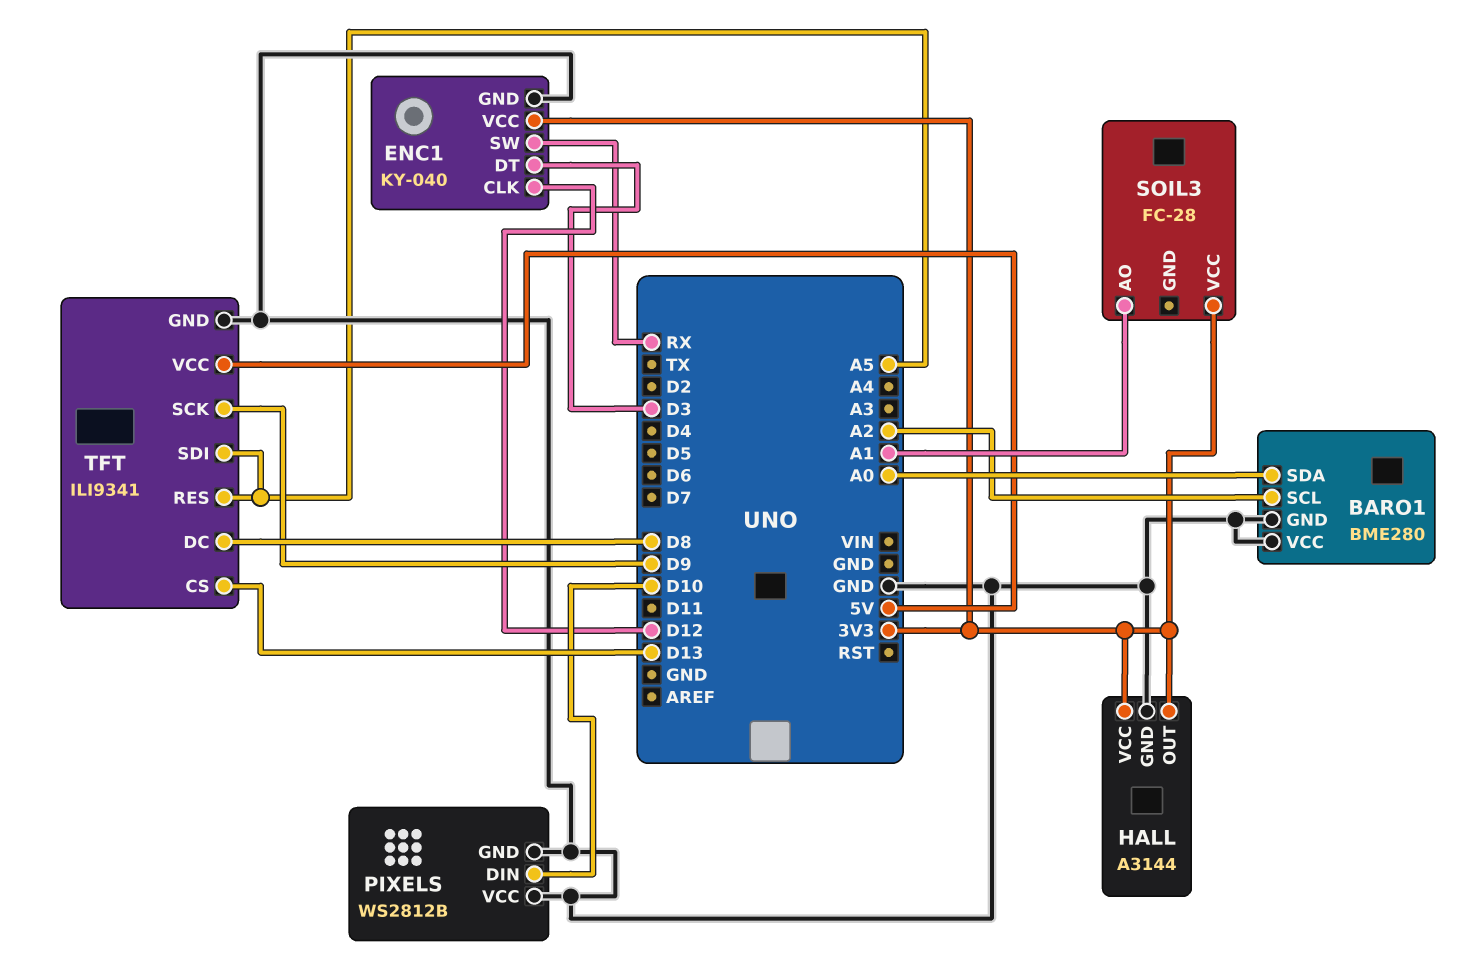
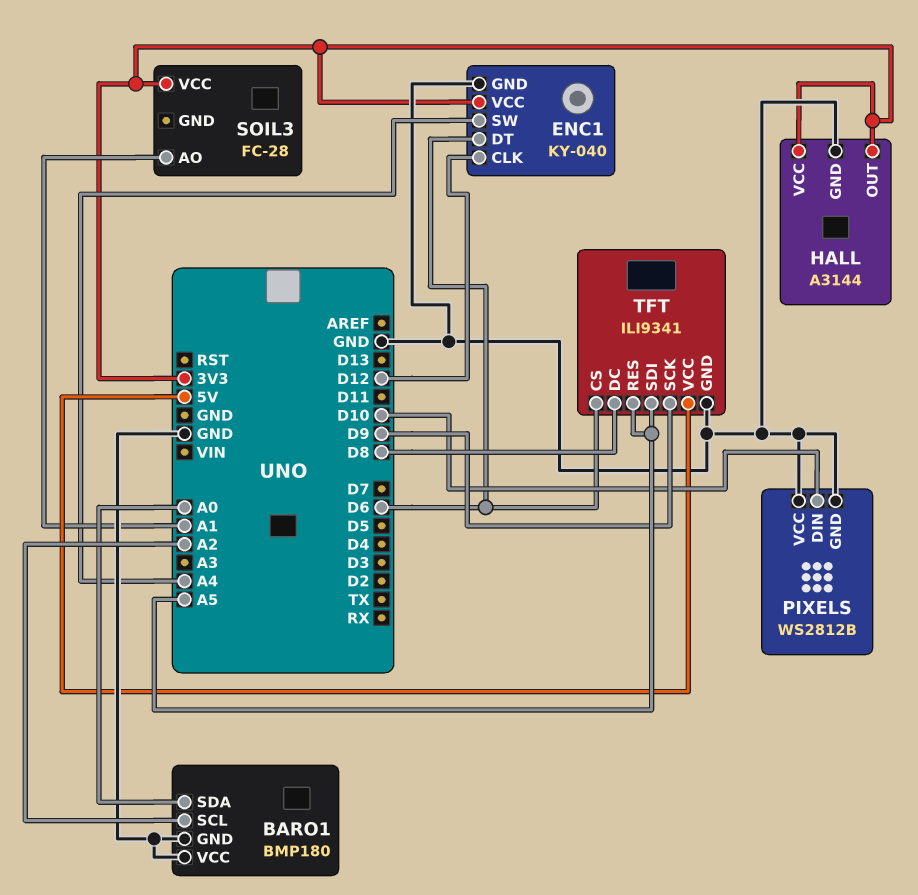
BARO1: BME280 -> BMP180
ENC1 pin DT: D3 -> D6
ENC1 pin SW: RX -> A4
TFT pin CS: D13 -> D6

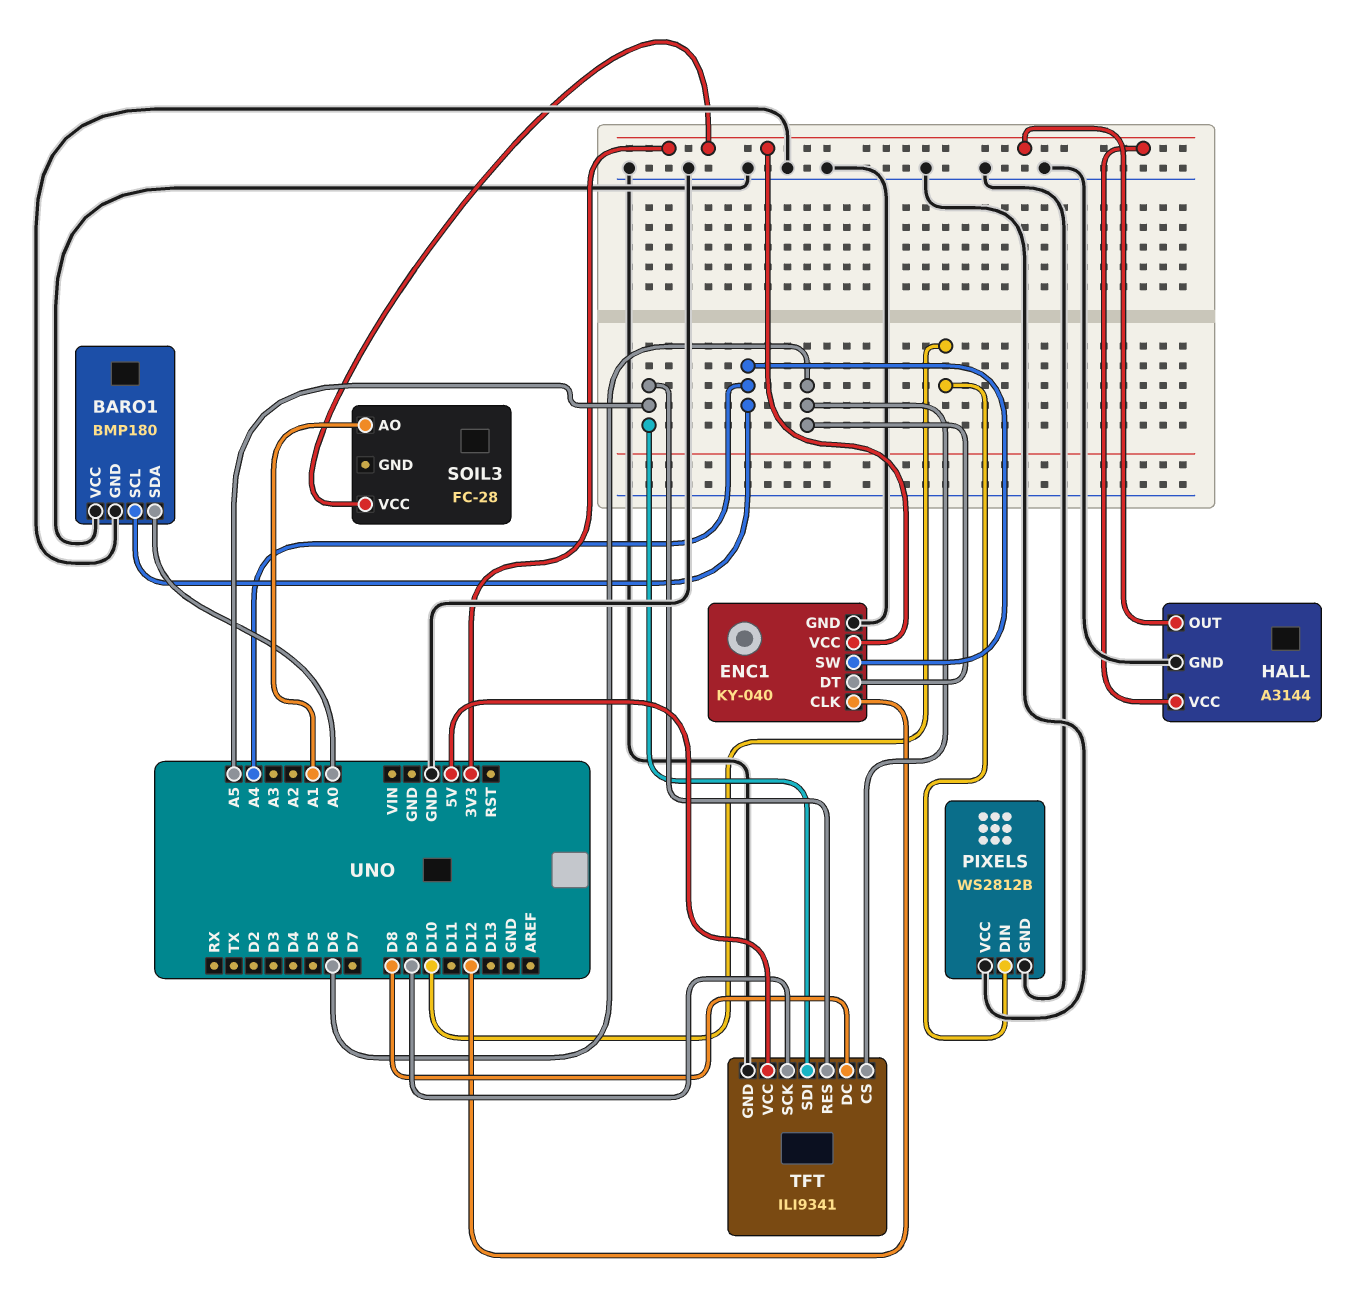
BARO1 pin SCL: A2 -> A4

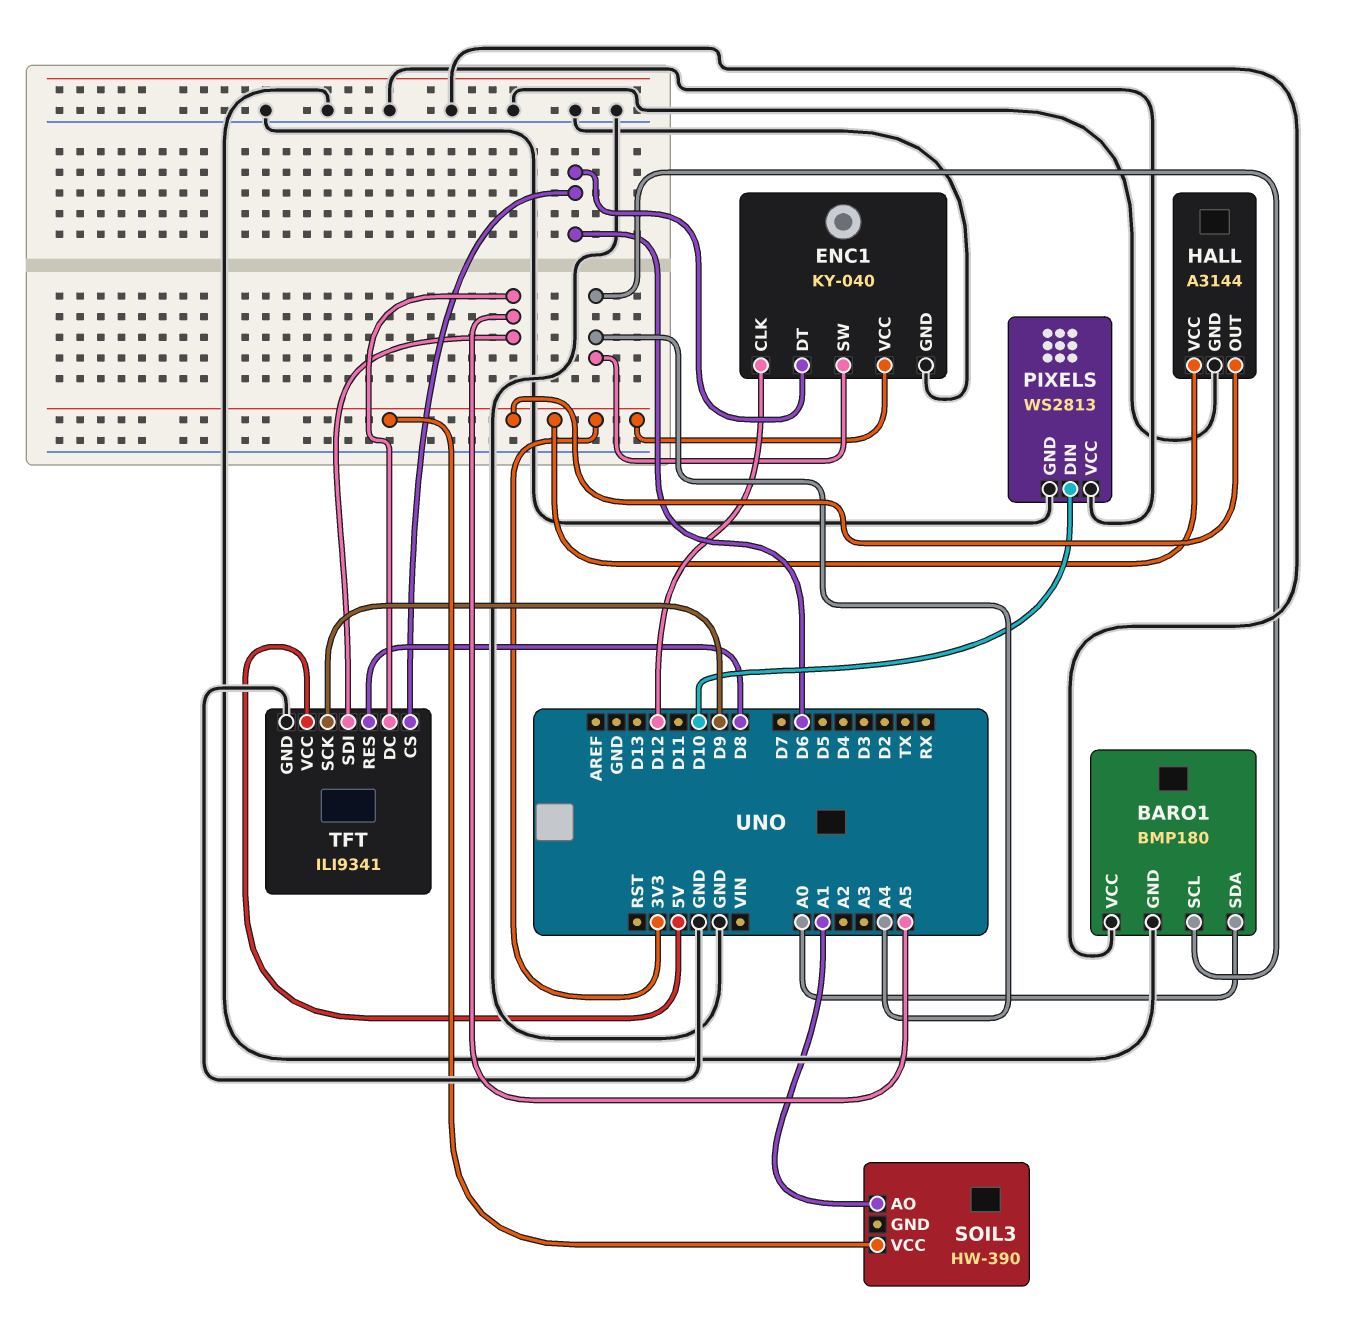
PIXELS: WS2812B -> WS2813
SOIL3: FC-28 -> HW-390
TFT pin DC: D8 -> A5
TFT pin RES: A5 -> D8

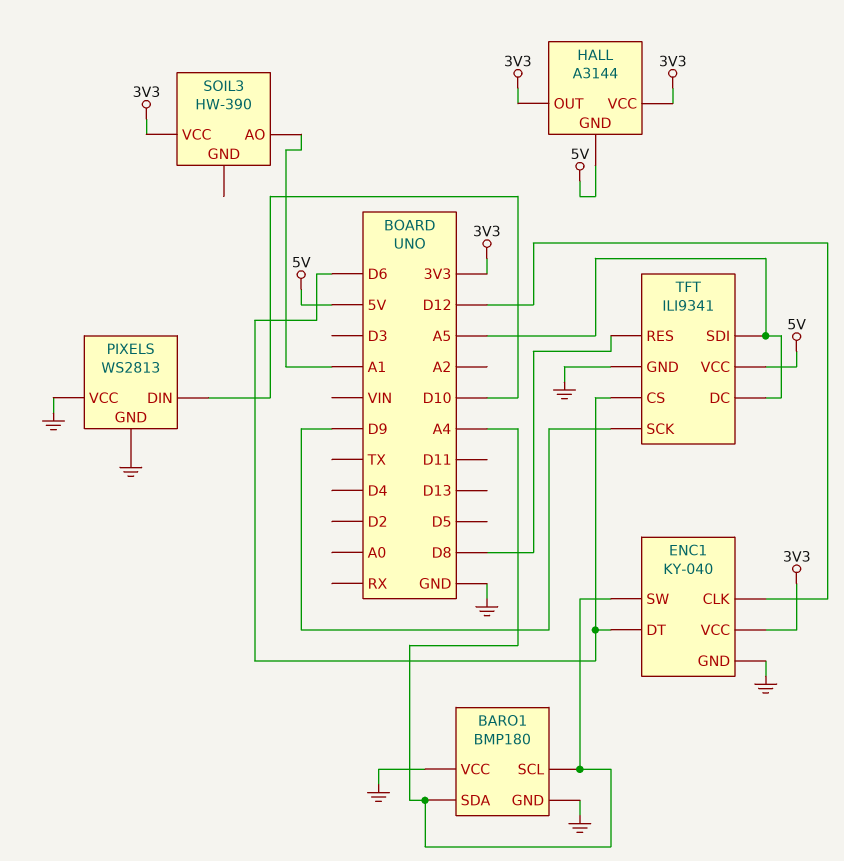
BARO1 pin SDA: A0 -> A4
HALL pin GND: GND -> 5V

